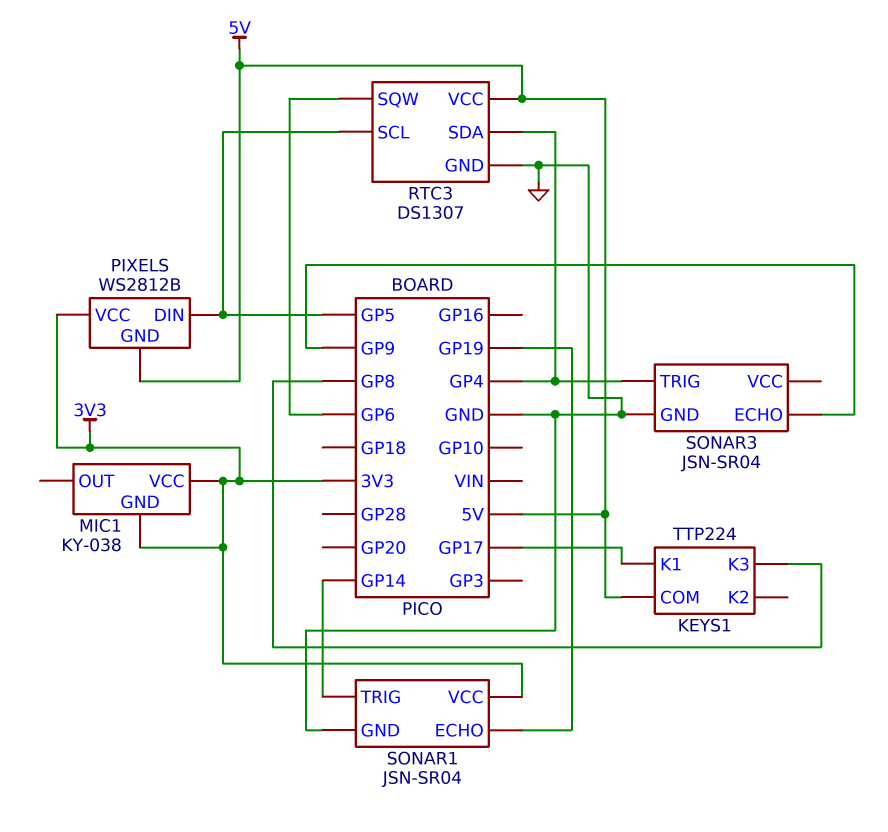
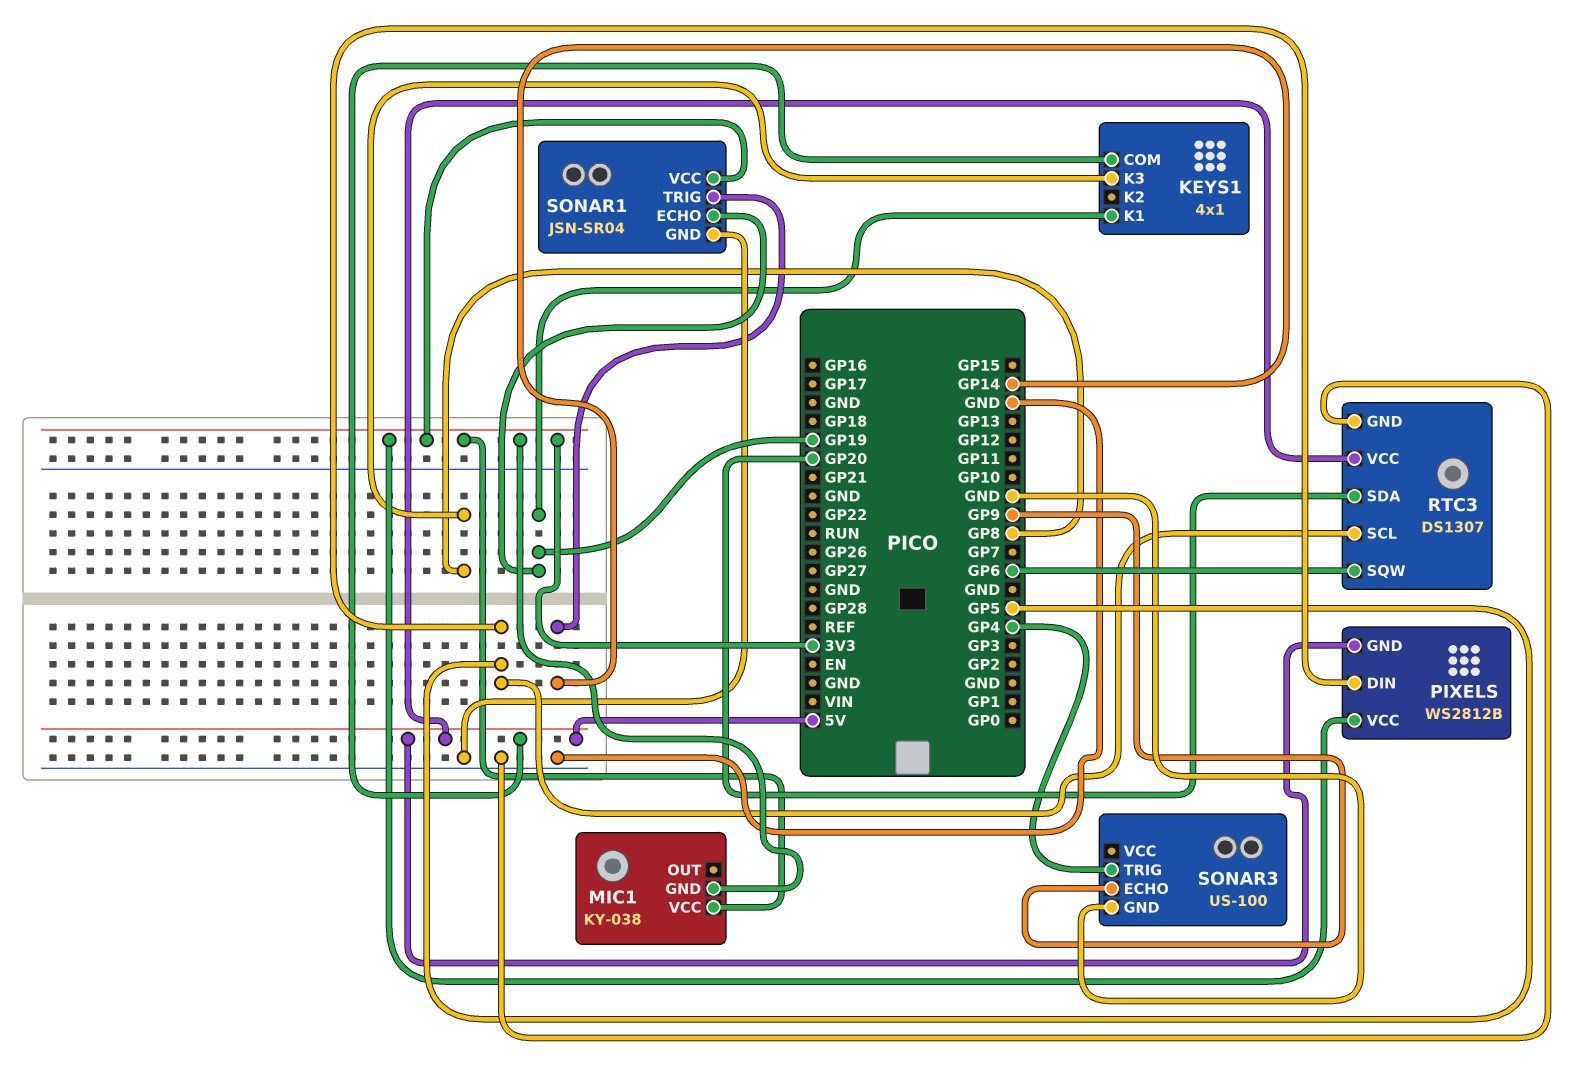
KEYS1: TTP224 -> 4x1
KEYS1 pin K1: GP17 -> GP19
RTC3 pin SDA: GP4 -> GP20
SONAR3: JSN-SR04 -> US-100

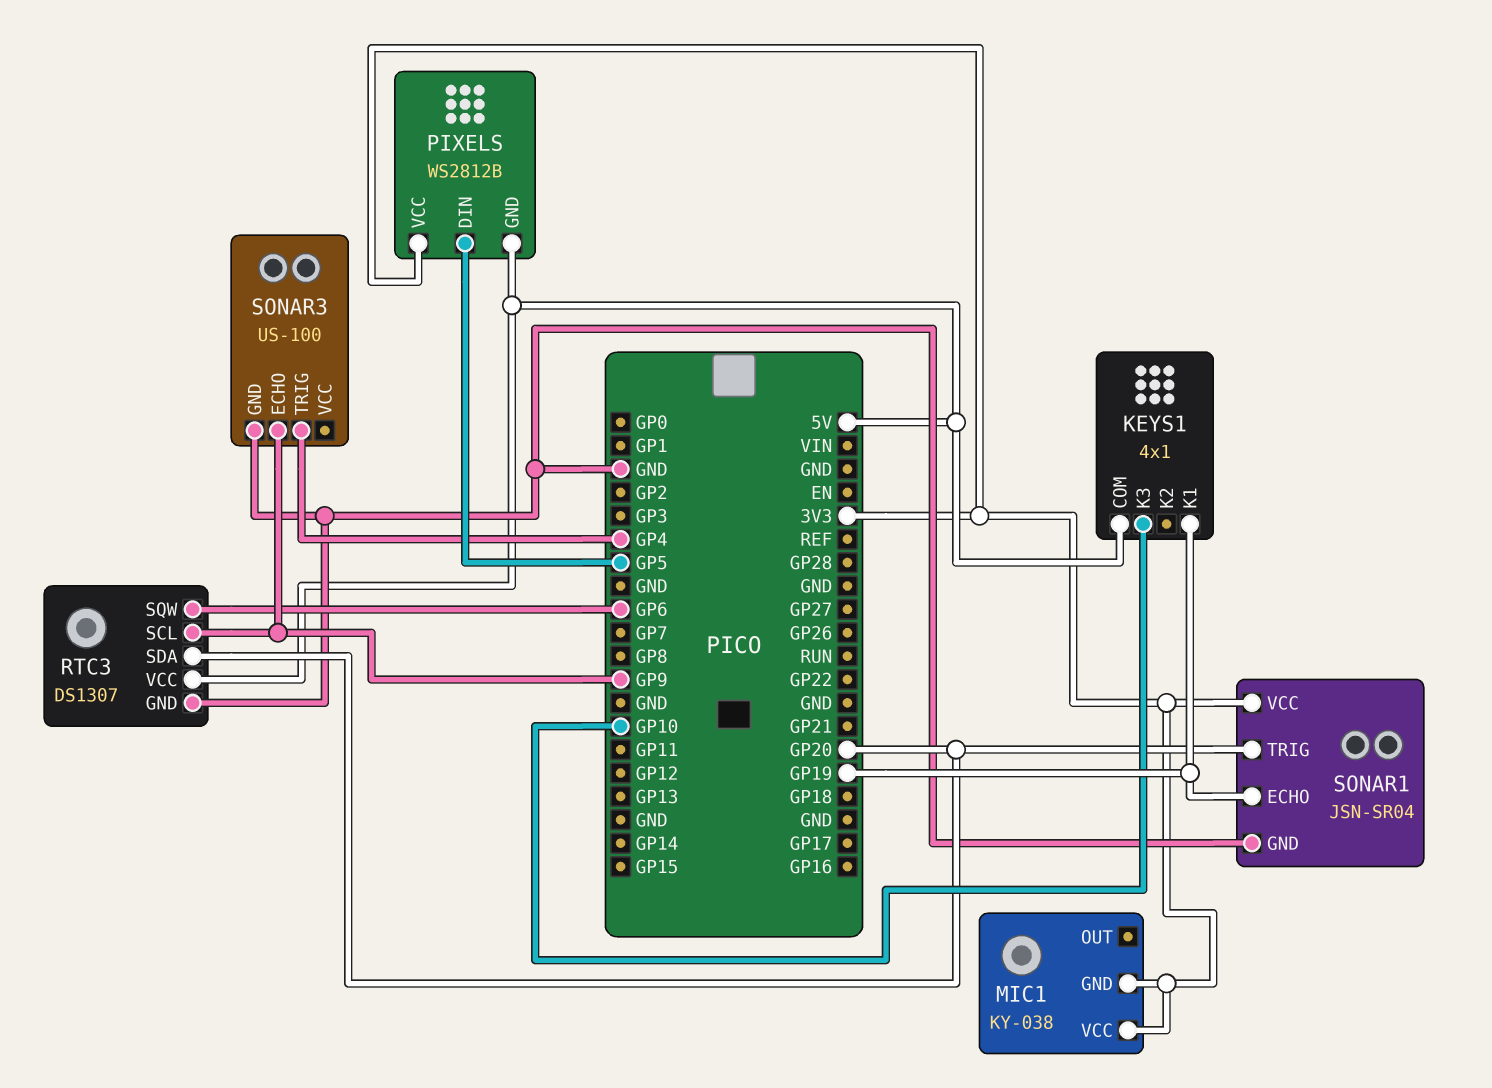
KEYS1 pin K3: GP8 -> GP10
RTC3 pin SCL: GP5 -> GP9
SONAR1 pin TRIG: GP14 -> GP20

